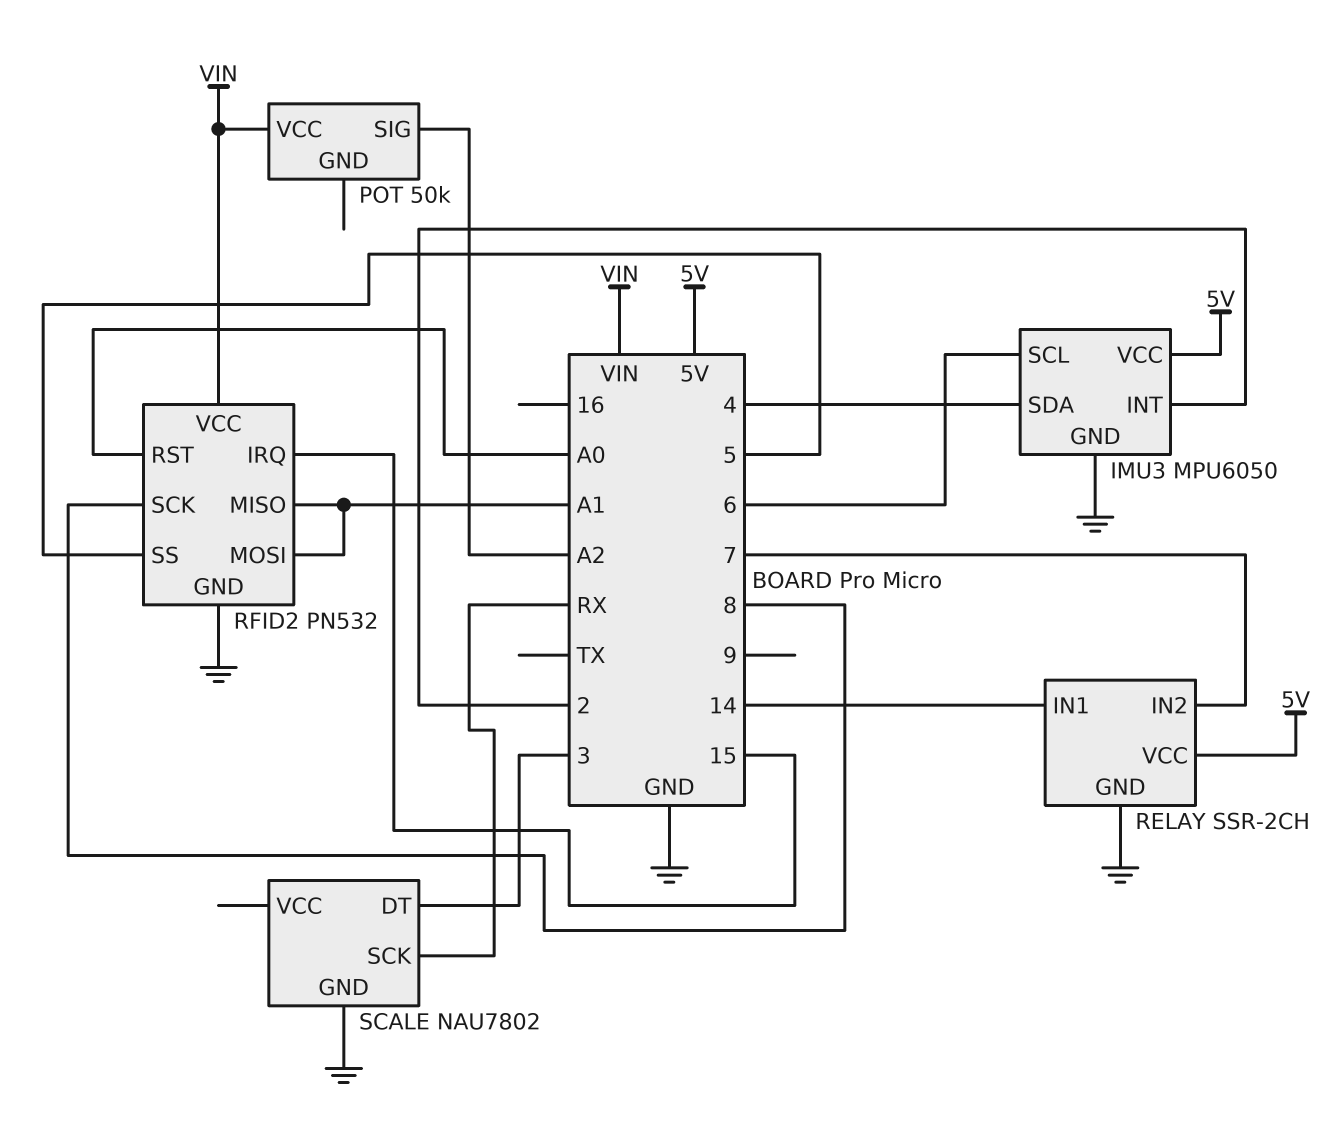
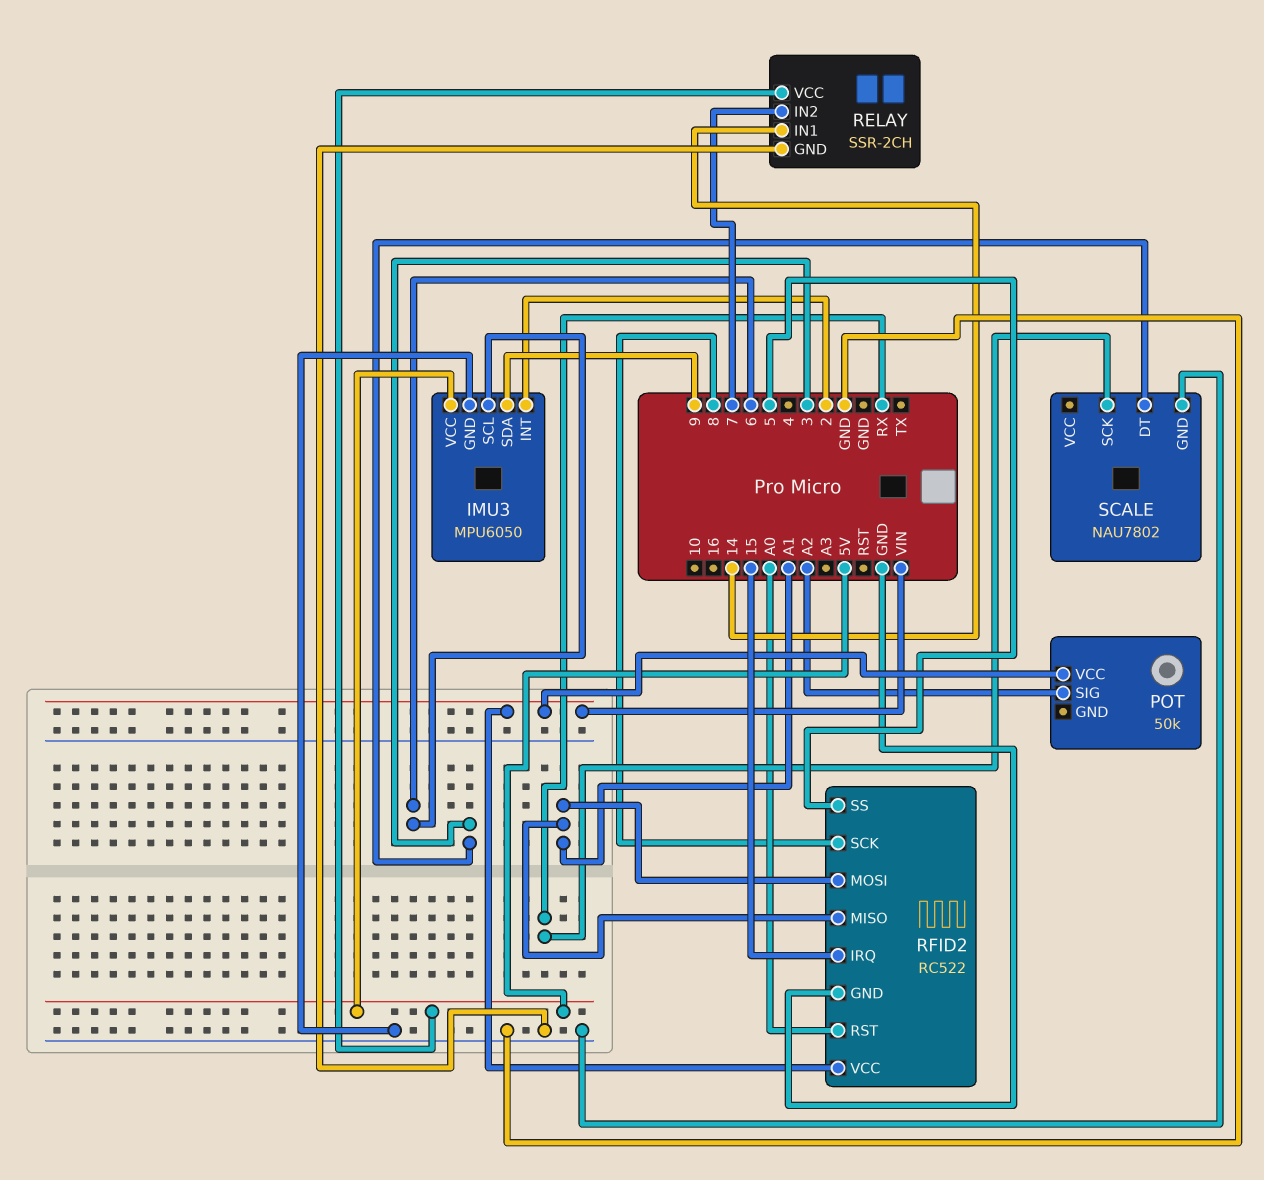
IMU3 pin SDA: 4 -> 9
RFID2: PN532 -> RC522

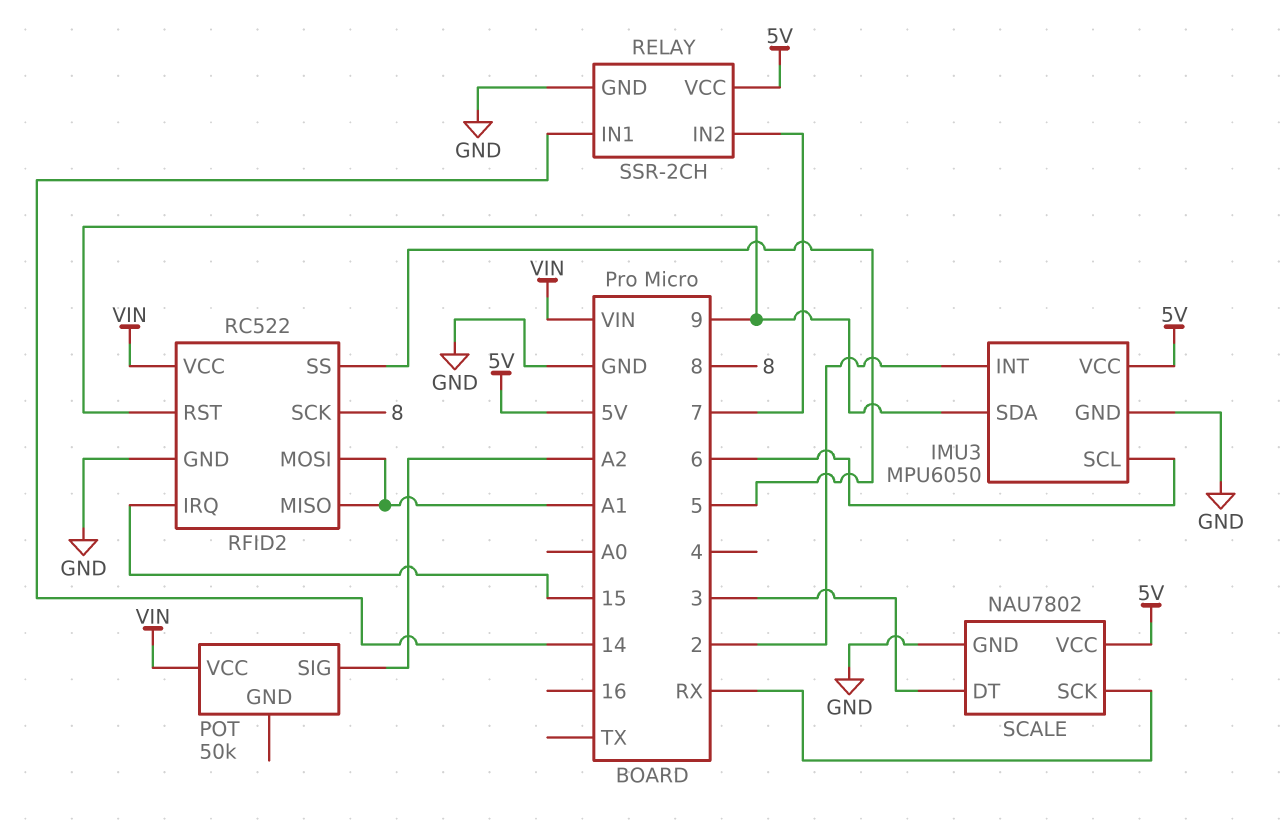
RFID2 pin RST: A0 -> 9
SCALE pin VCC: none -> 5V

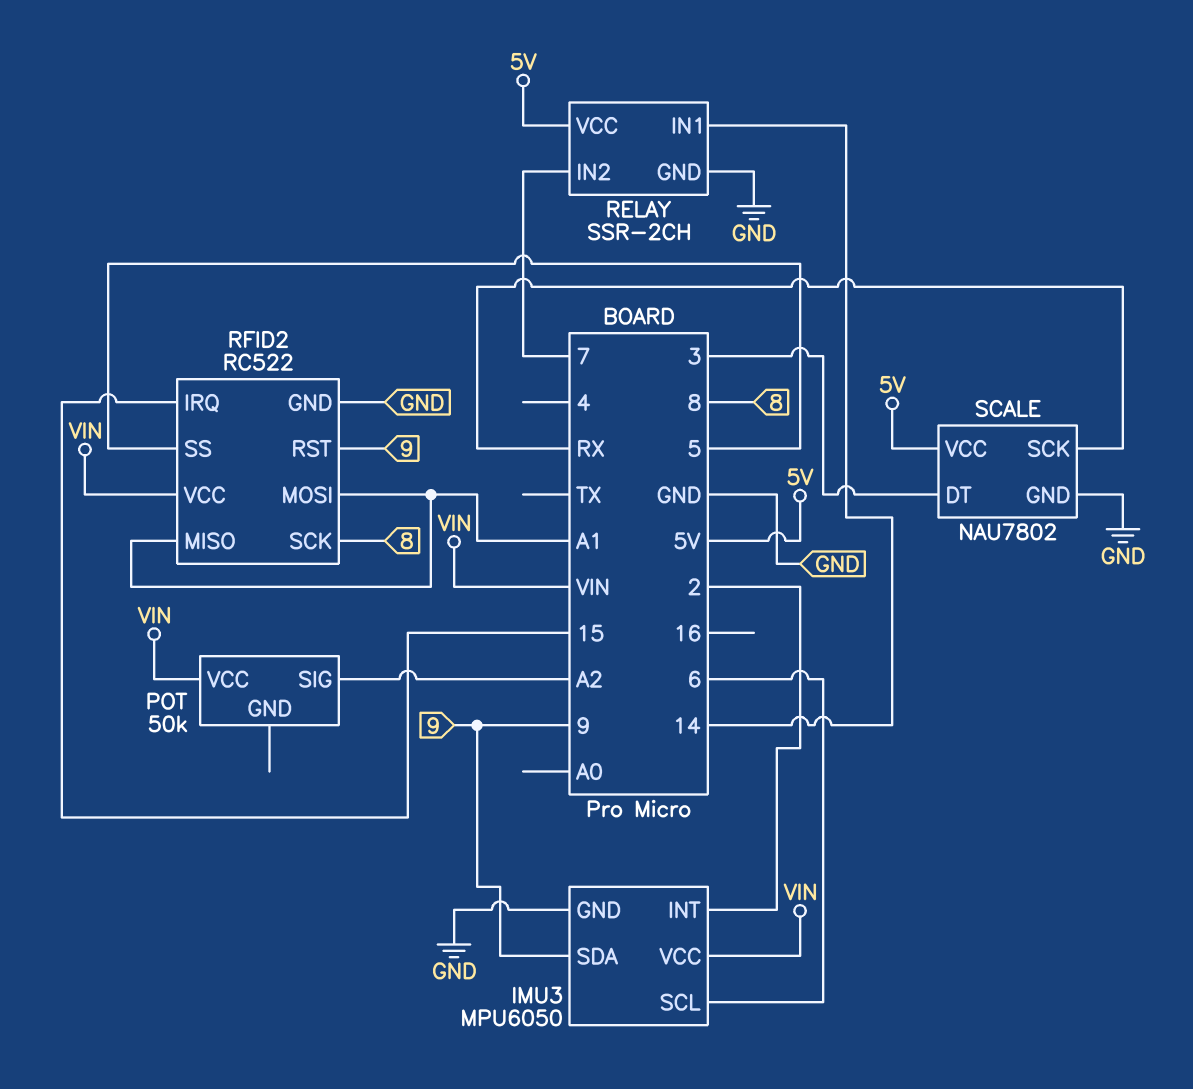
IMU3 pin VCC: 5V -> VIN

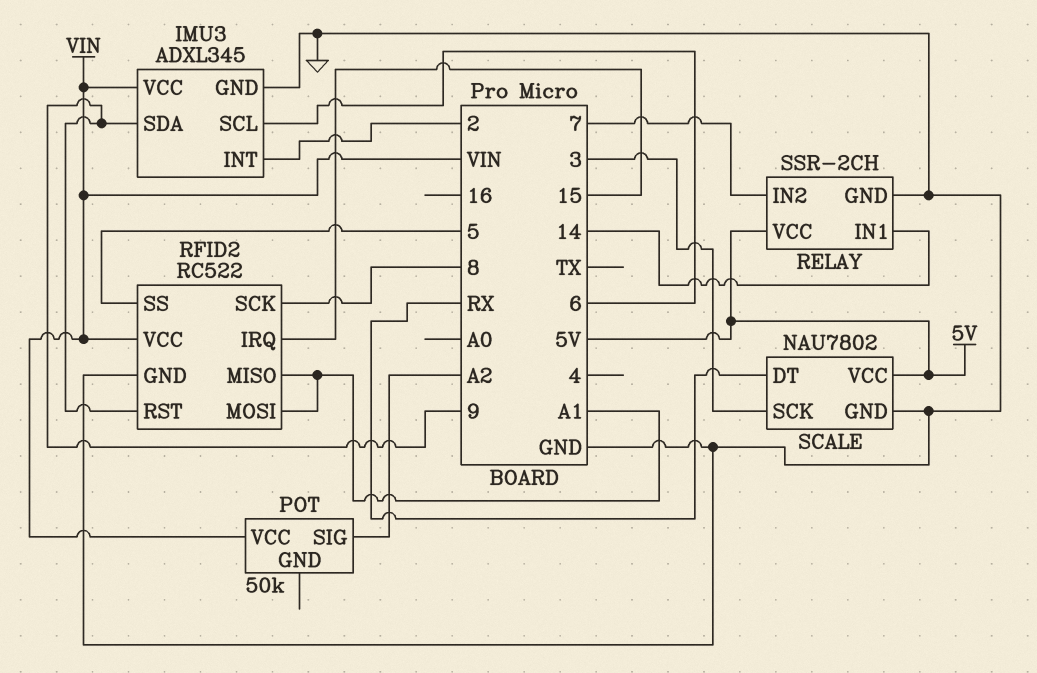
IMU3: MPU6050 -> ADXL345
SCALE pin DT: 3 -> RX
SCALE pin SCK: RX -> 3

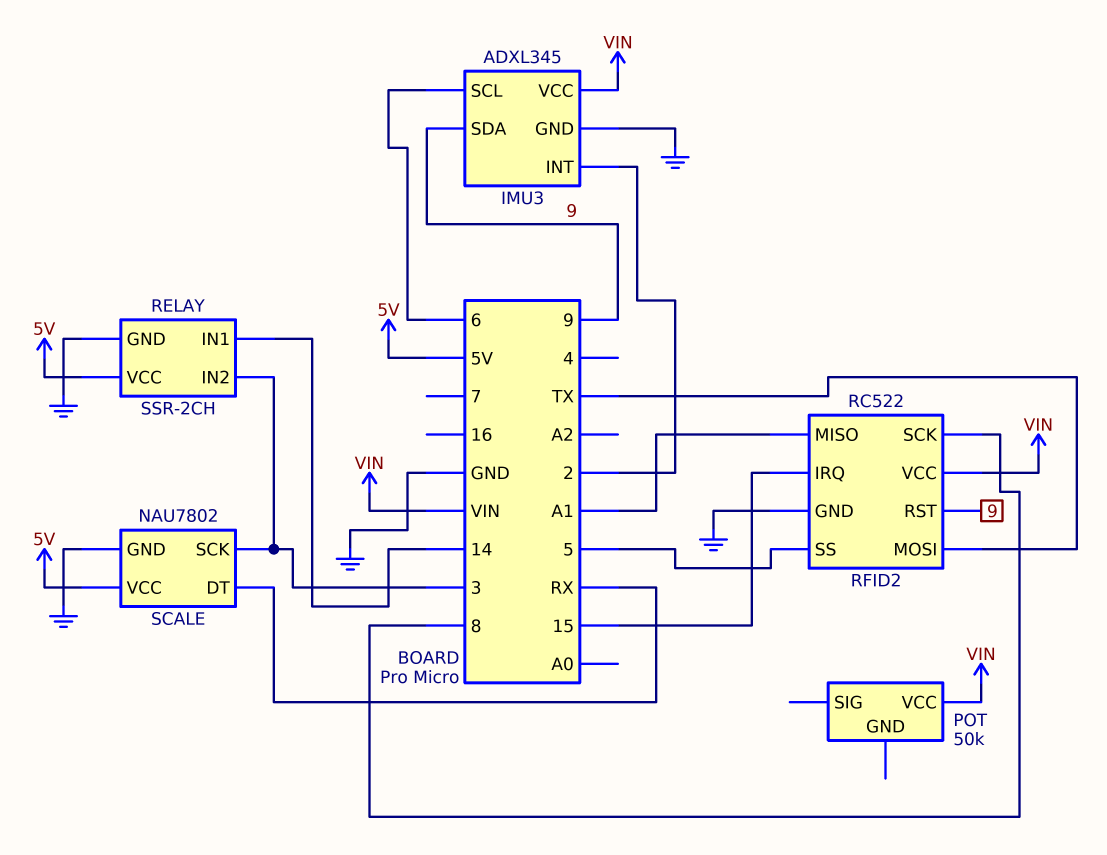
POT pin SIG: A2 -> none
RELAY pin IN2: 7 -> 3
RFID2 pin MOSI: A1 -> TX

